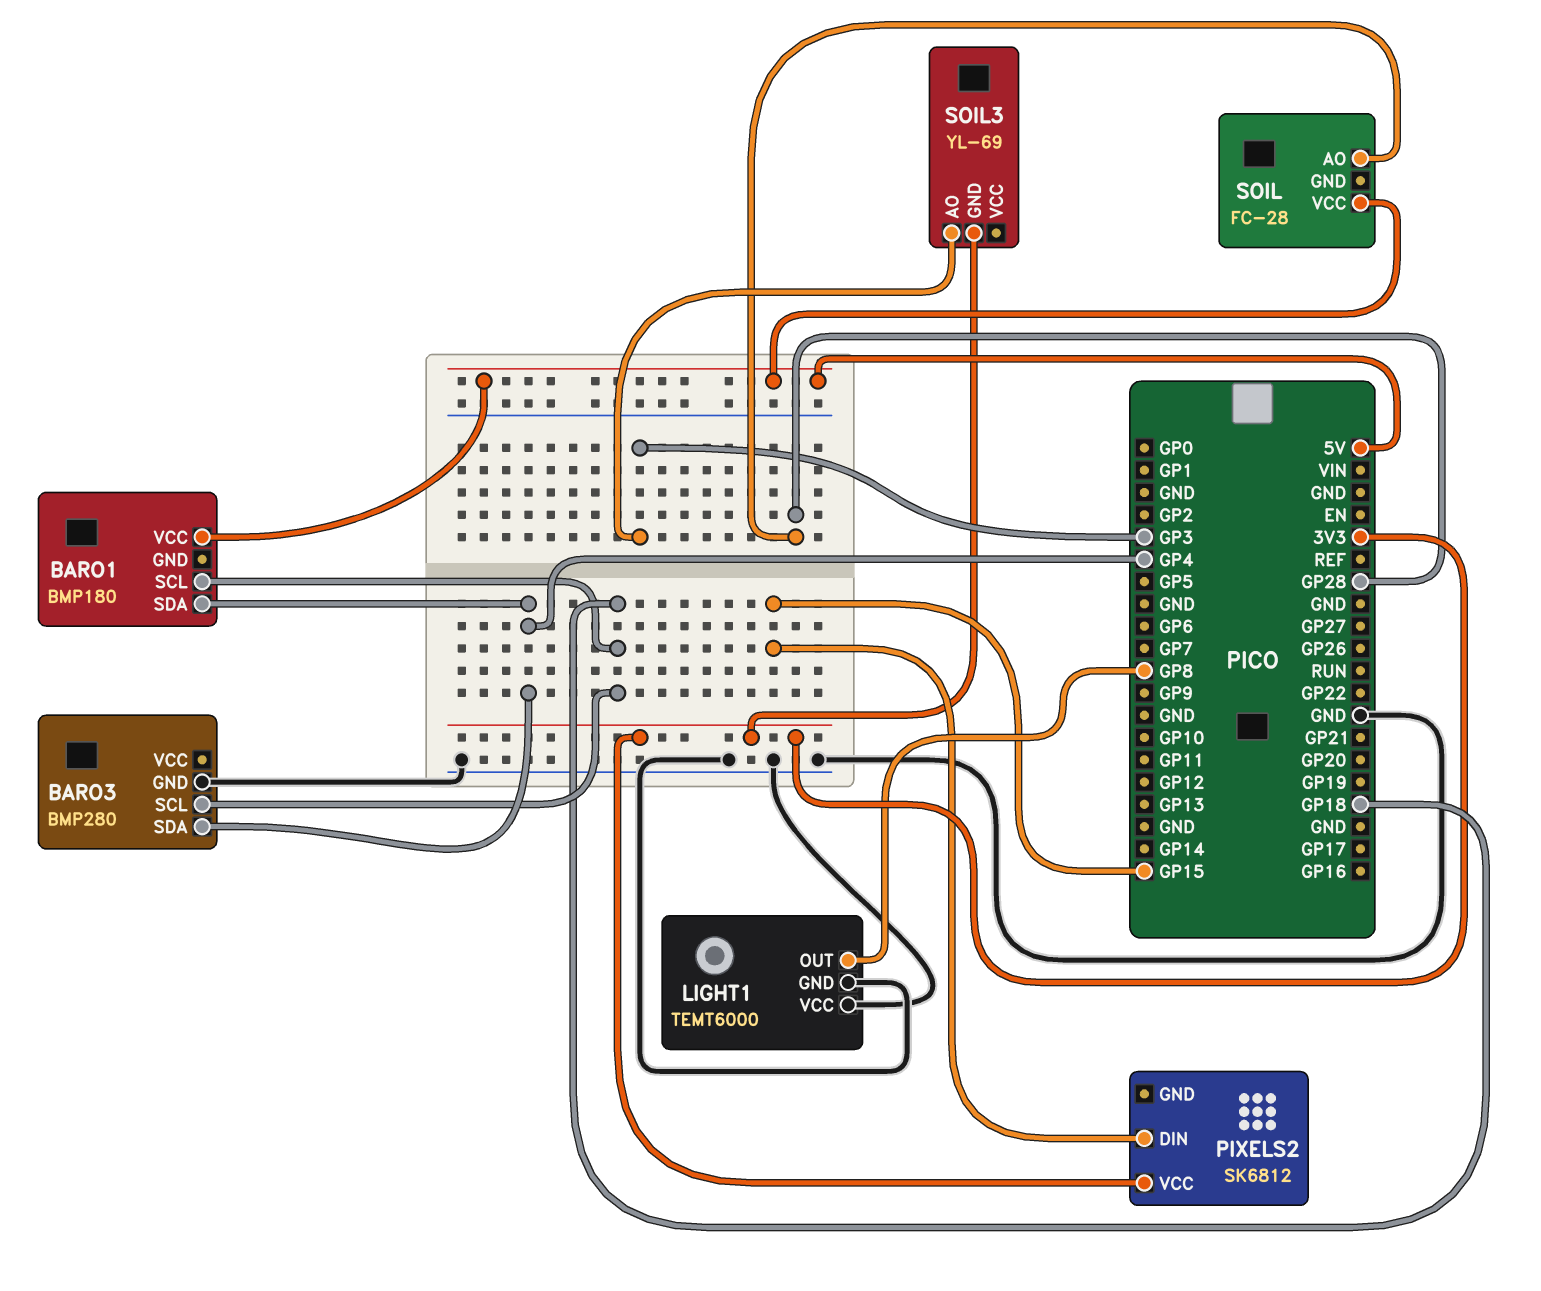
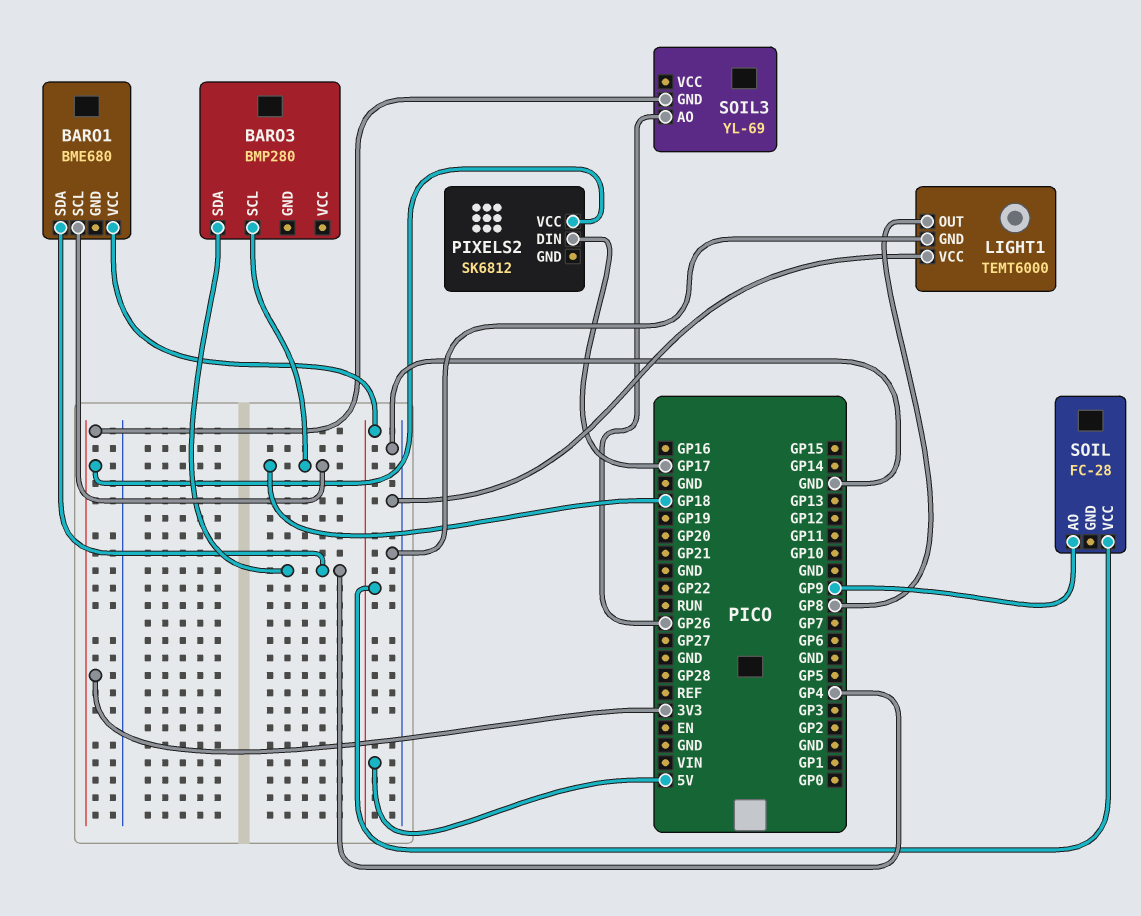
BARO1: BMP180 -> BME680
BARO3 pin GND: GND -> none
PIXELS2 pin DIN: GP15 -> GP17
SOIL pin AO: GP28 -> GP9
SOIL3 pin AO: GP3 -> GP26

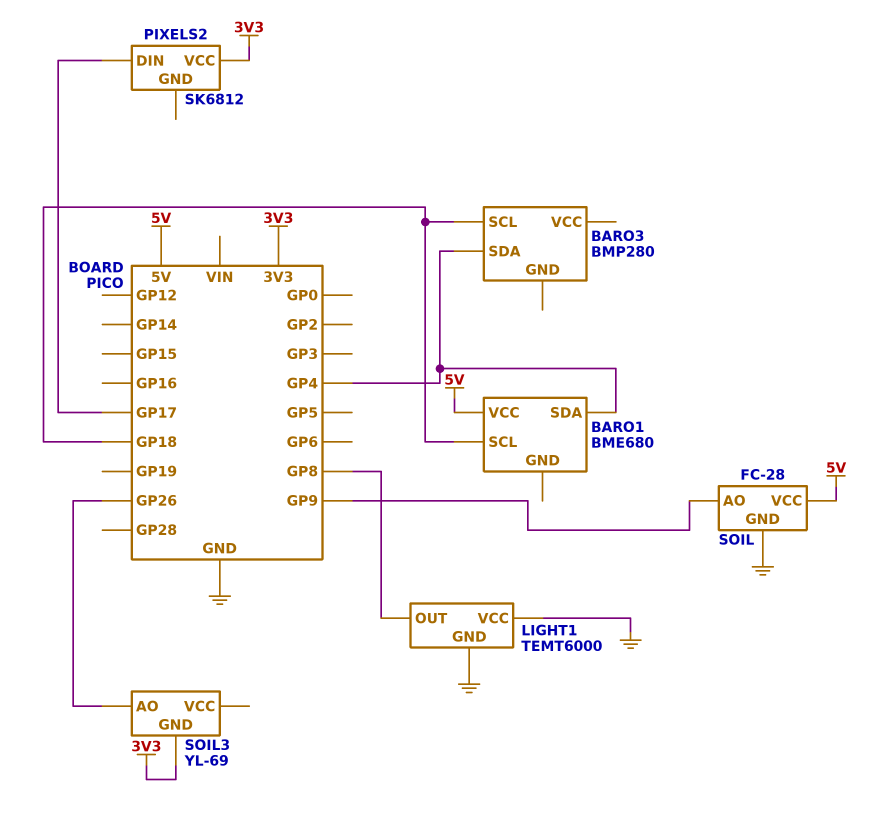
SOIL pin GND: none -> GND

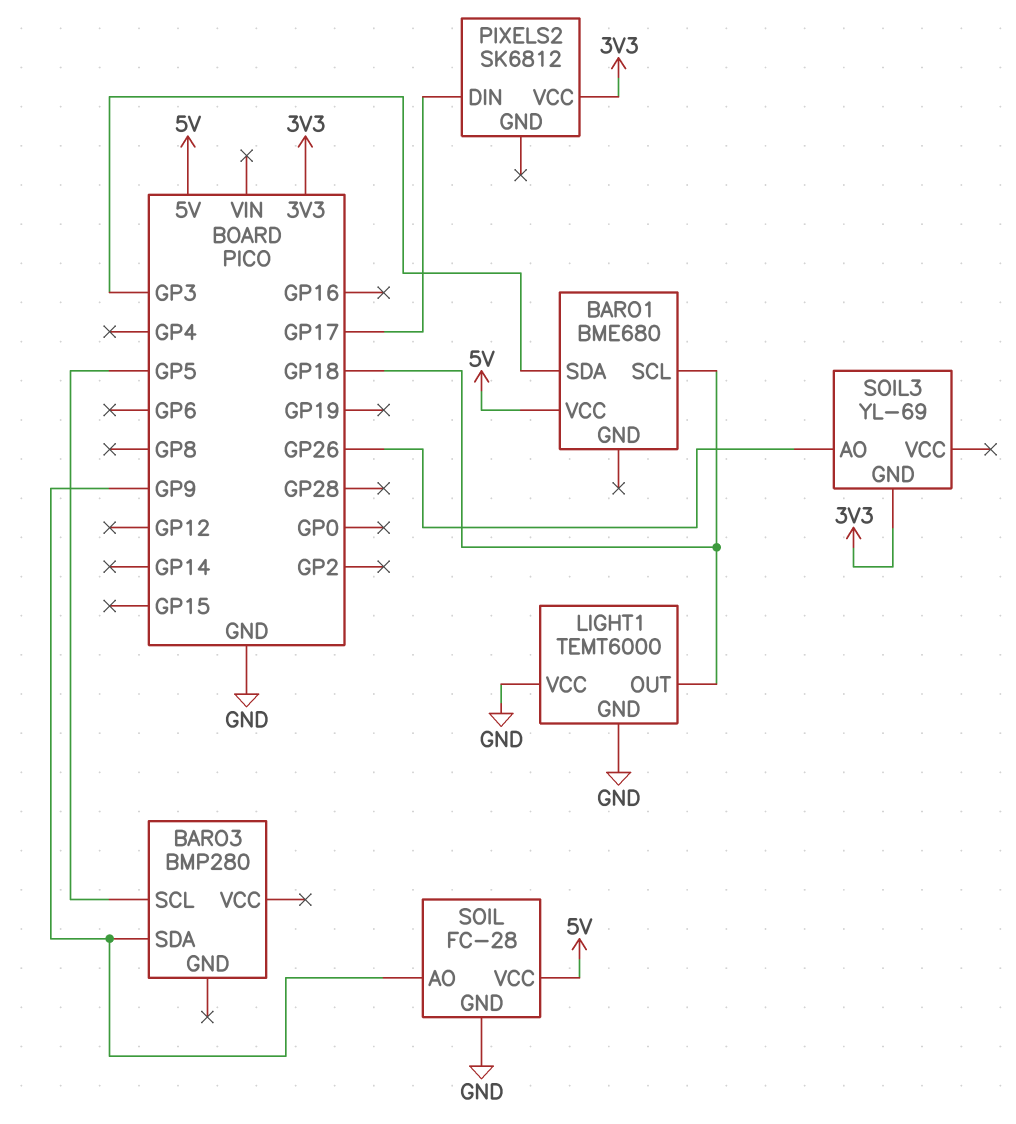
BARO1 pin SDA: GP4 -> GP3
BARO3 pin SCL: GP18 -> GP5
BARO3 pin SDA: GP4 -> GP9
LIGHT1 pin OUT: GP8 -> GP18

